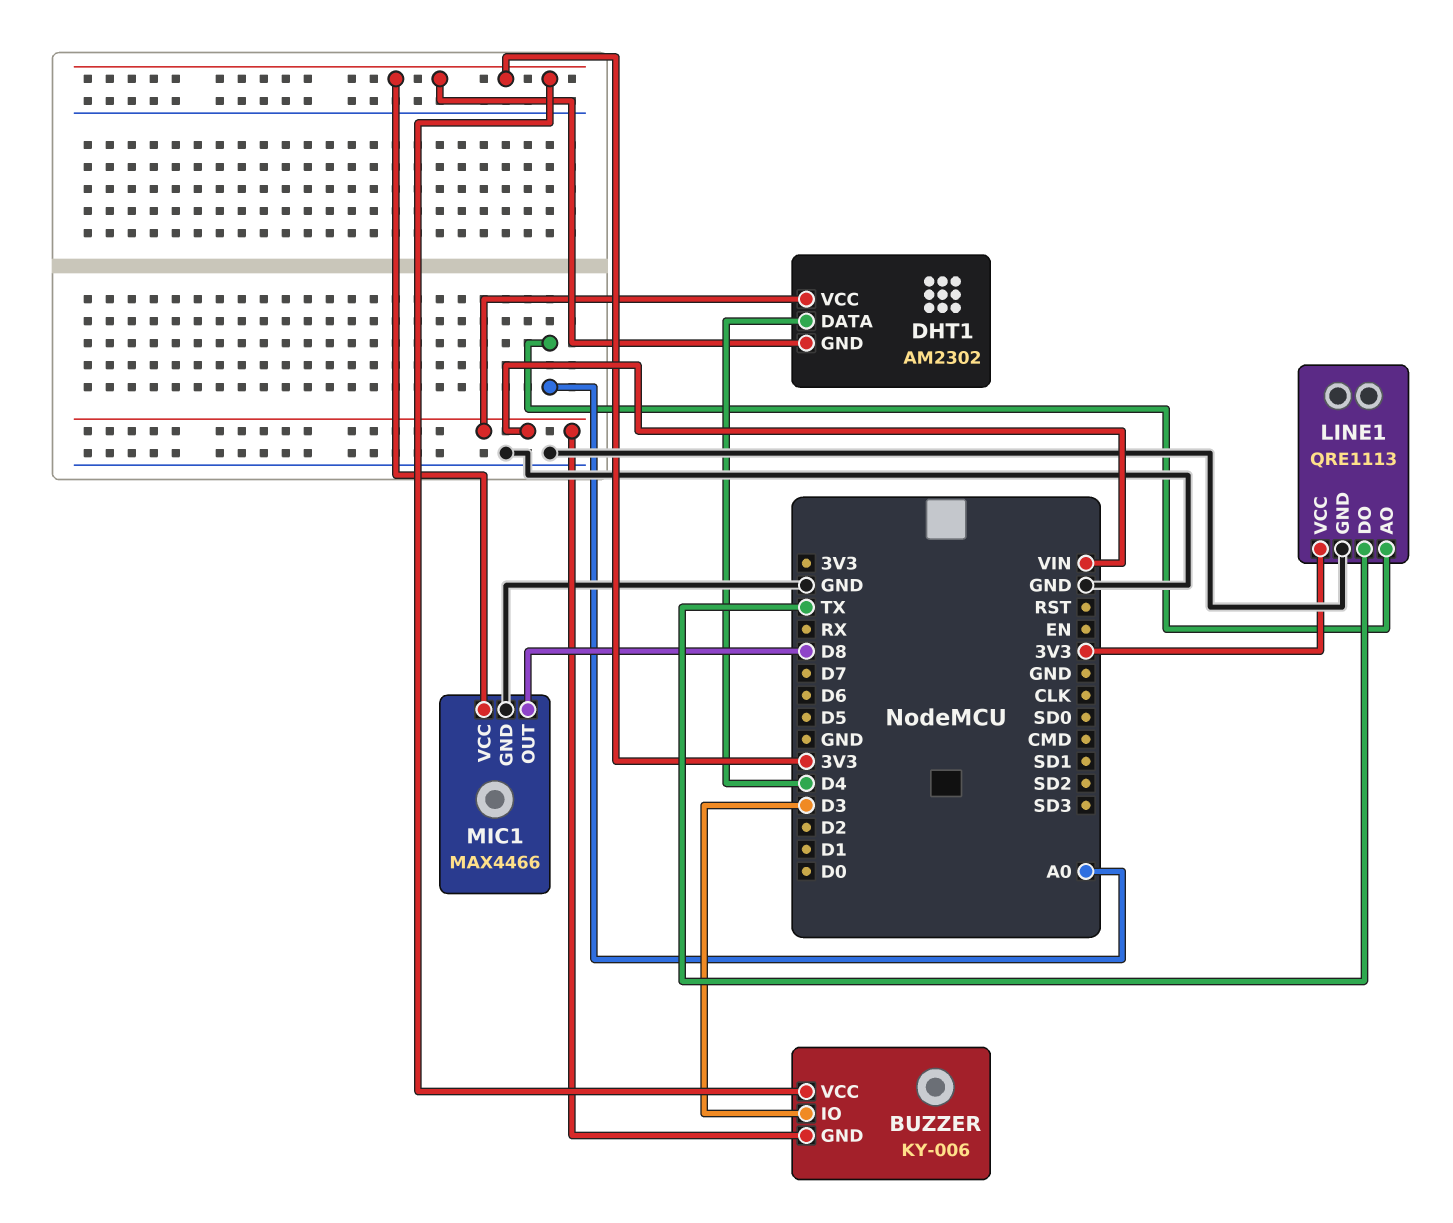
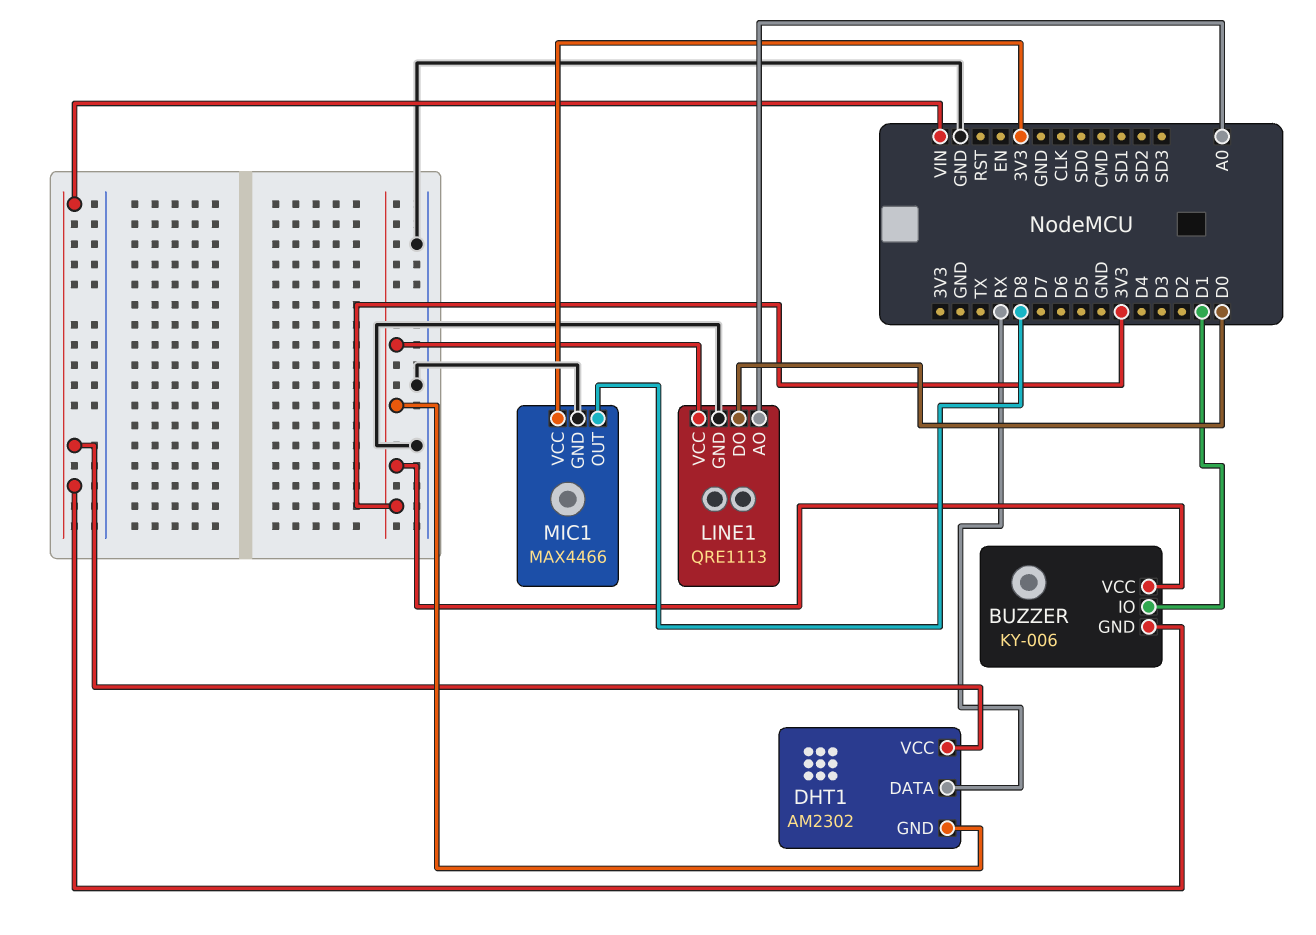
BUZZER pin IO: D3 -> D1
DHT1 pin DATA: D4 -> RX
LINE1 pin DO: TX -> D0

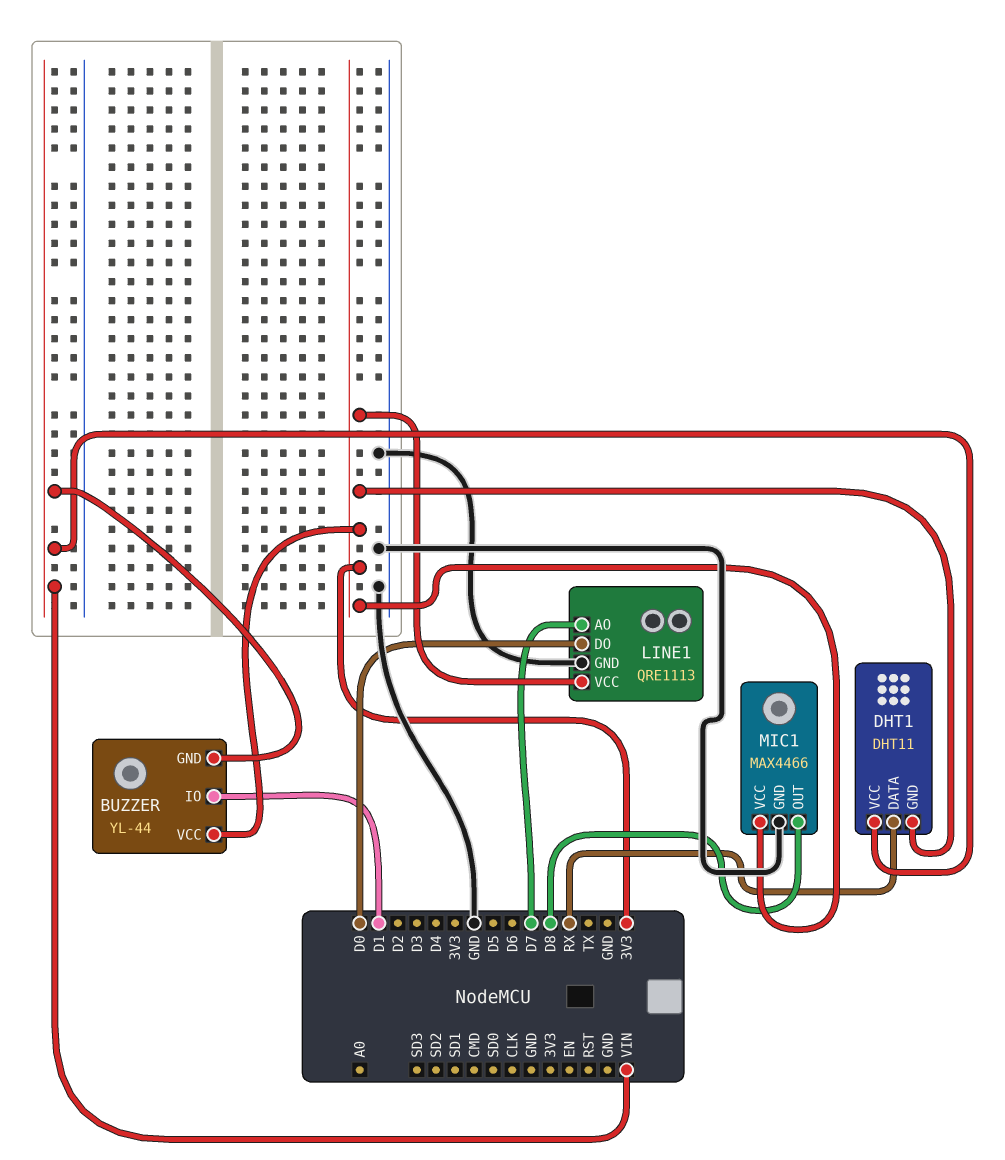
BUZZER: KY-006 -> YL-44
DHT1: AM2302 -> DHT11
LINE1 pin AO: A0 -> D7

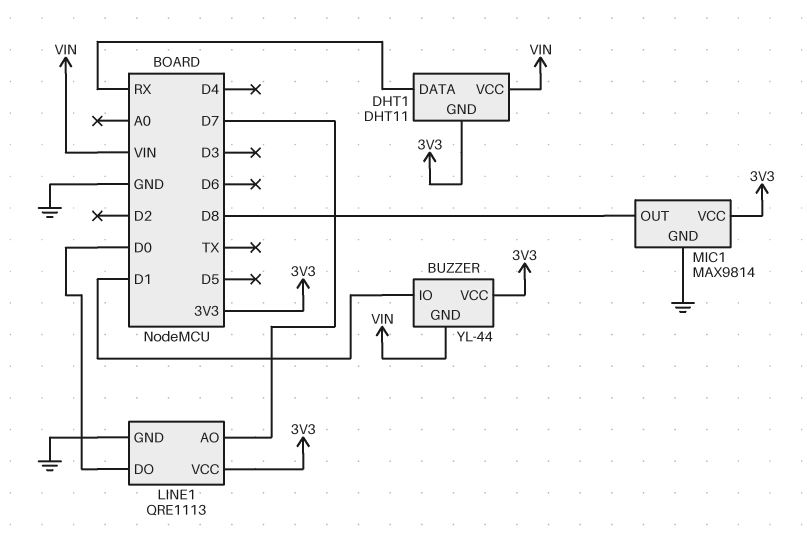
MIC1: MAX4466 -> MAX9814

